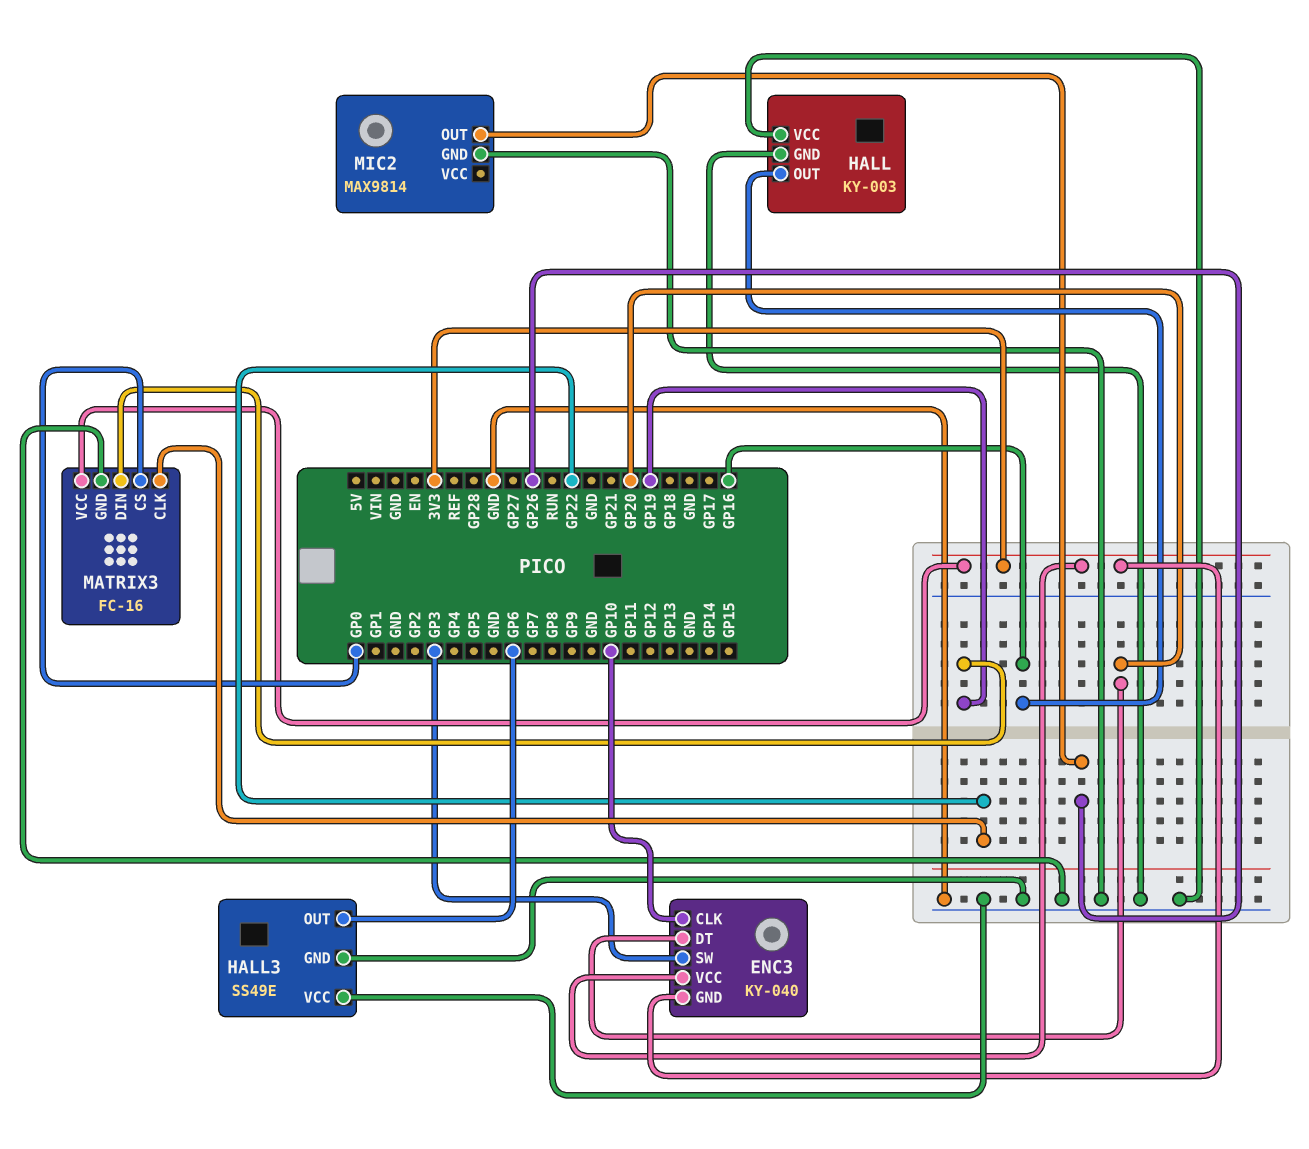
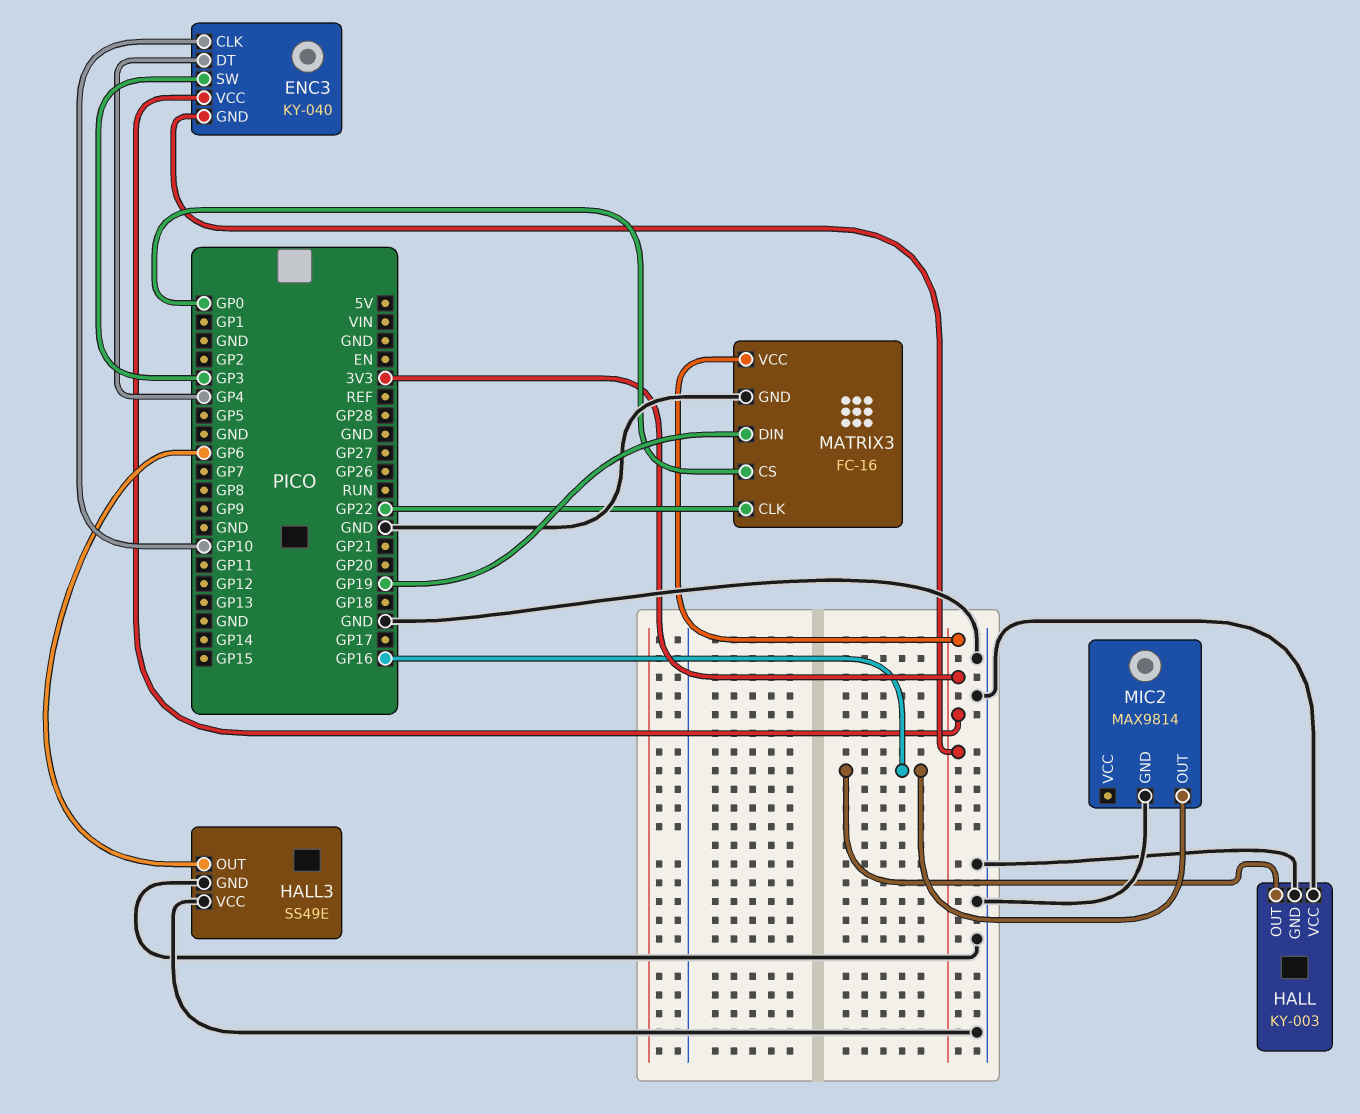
ENC3 pin DT: GP20 -> GP4
MIC2 pin OUT: GP26 -> GP16

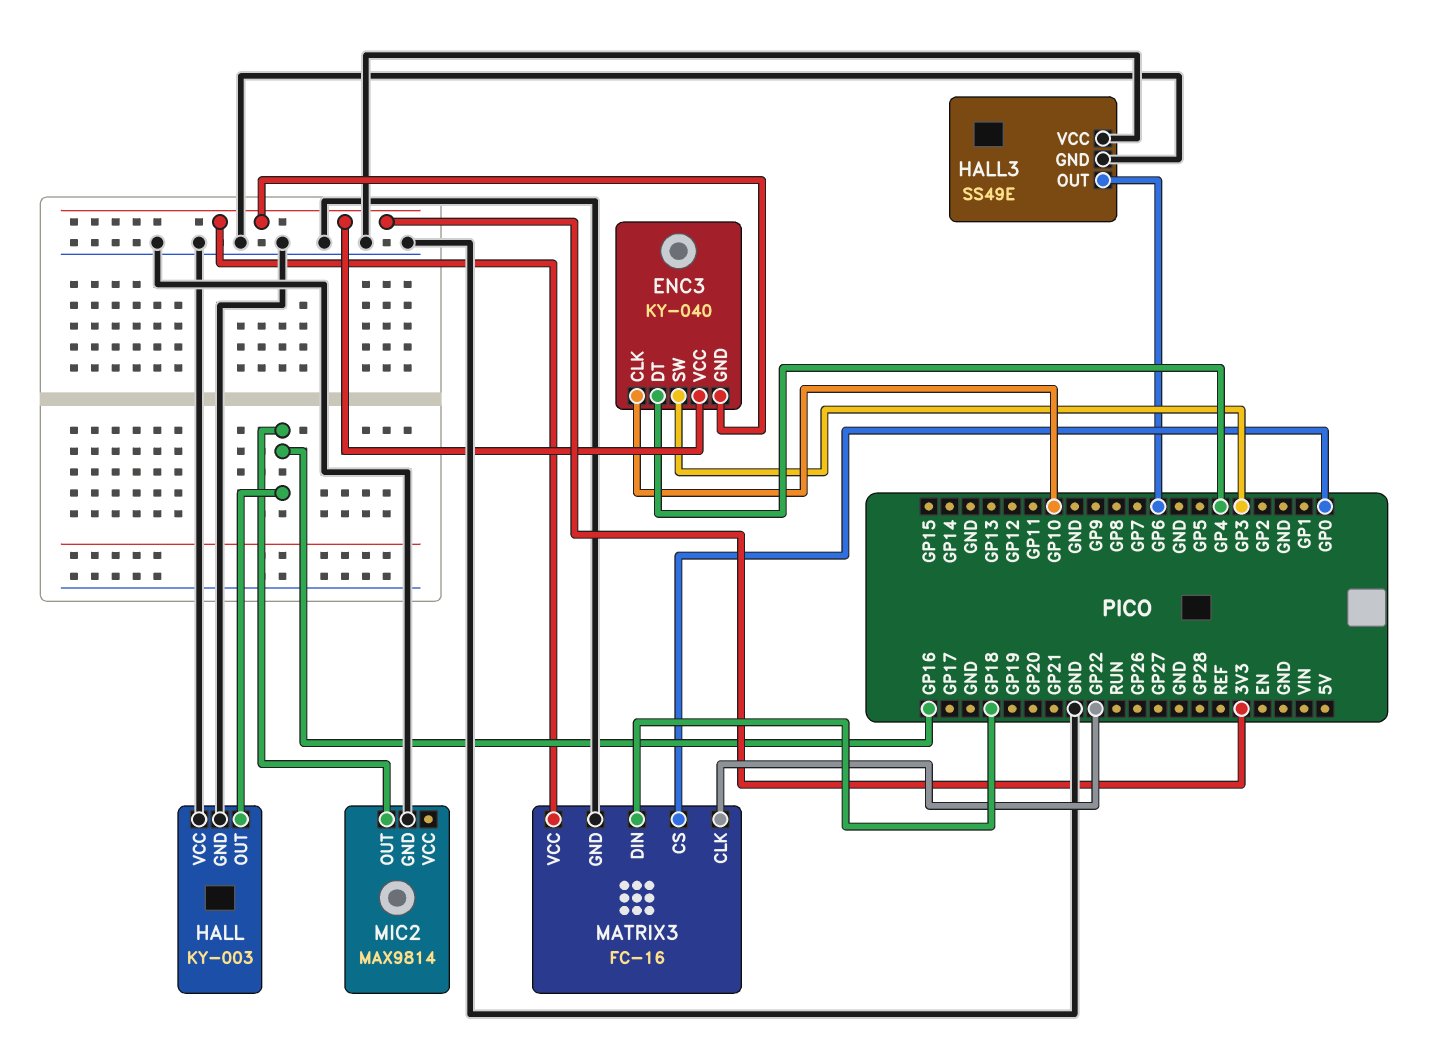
MATRIX3 pin DIN: GP19 -> GP18

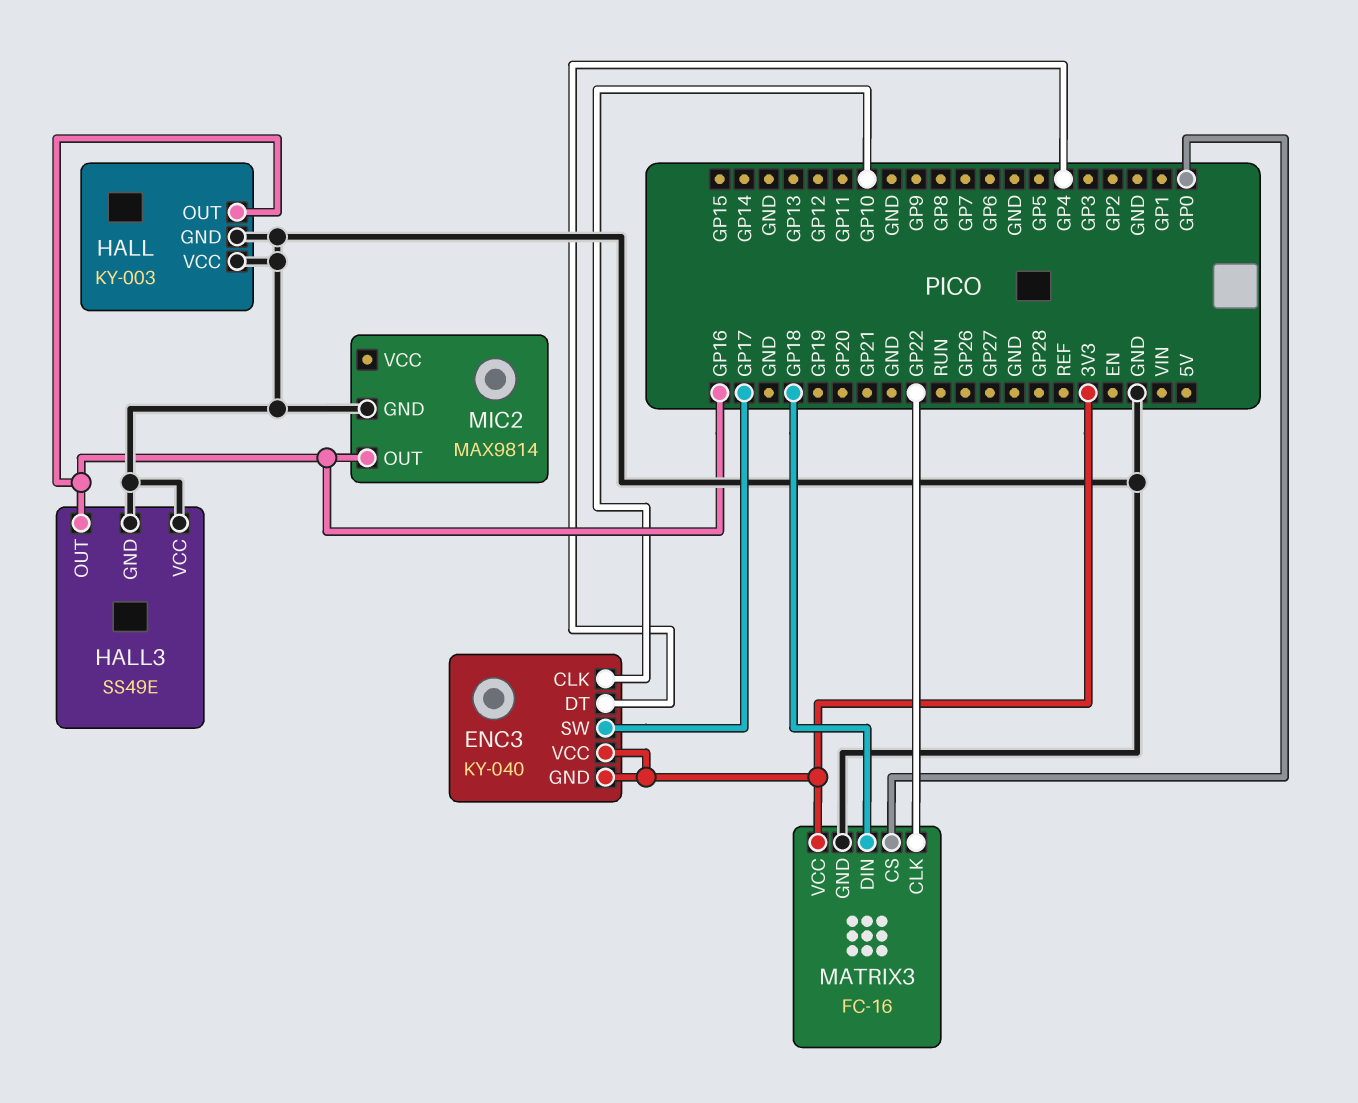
ENC3 pin SW: GP3 -> GP17
HALL3 pin OUT: GP6 -> GP16

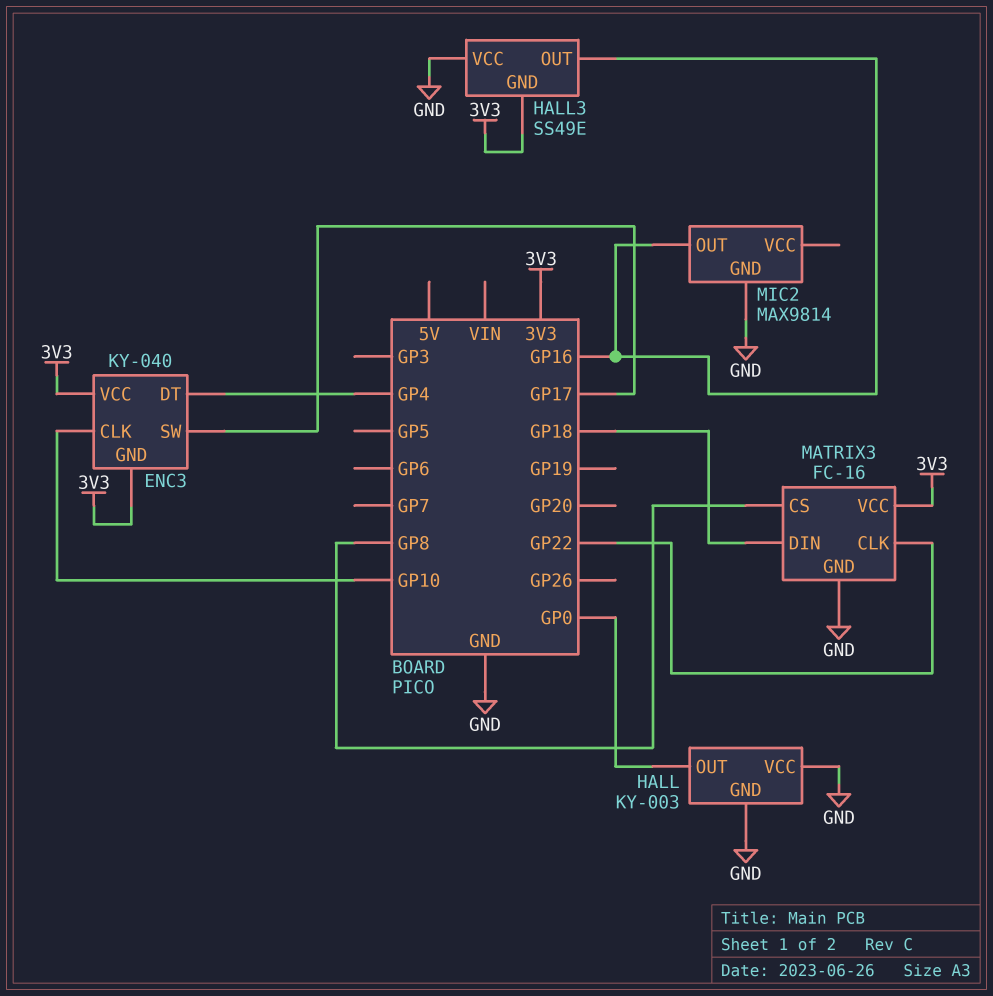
HALL pin OUT: GP16 -> GP0
HALL3 pin GND: GND -> 3V3
MATRIX3 pin CS: GP0 -> GP8

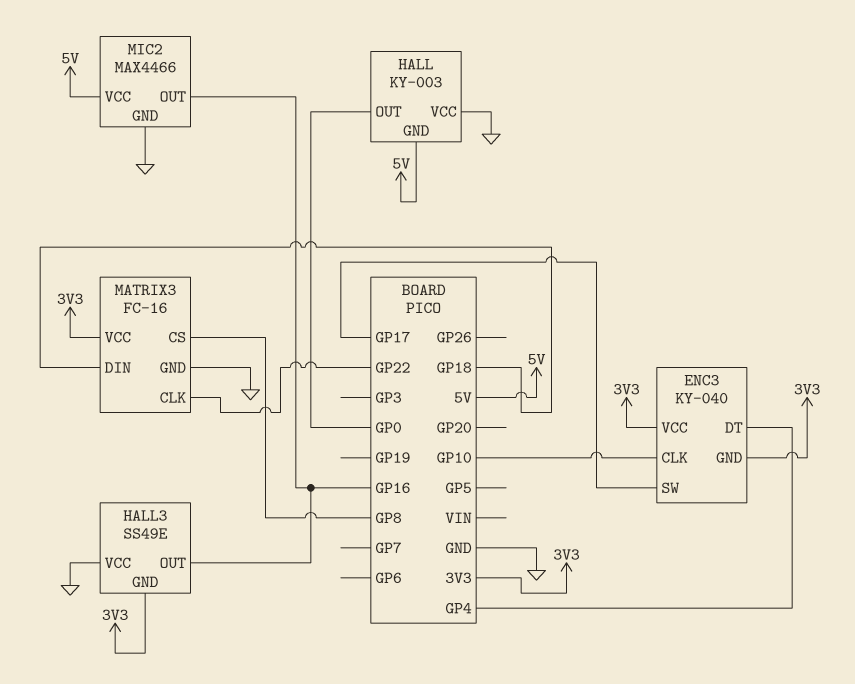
HALL pin GND: GND -> 5V
MIC2: MAX9814 -> MAX4466
MIC2 pin VCC: none -> 5V

